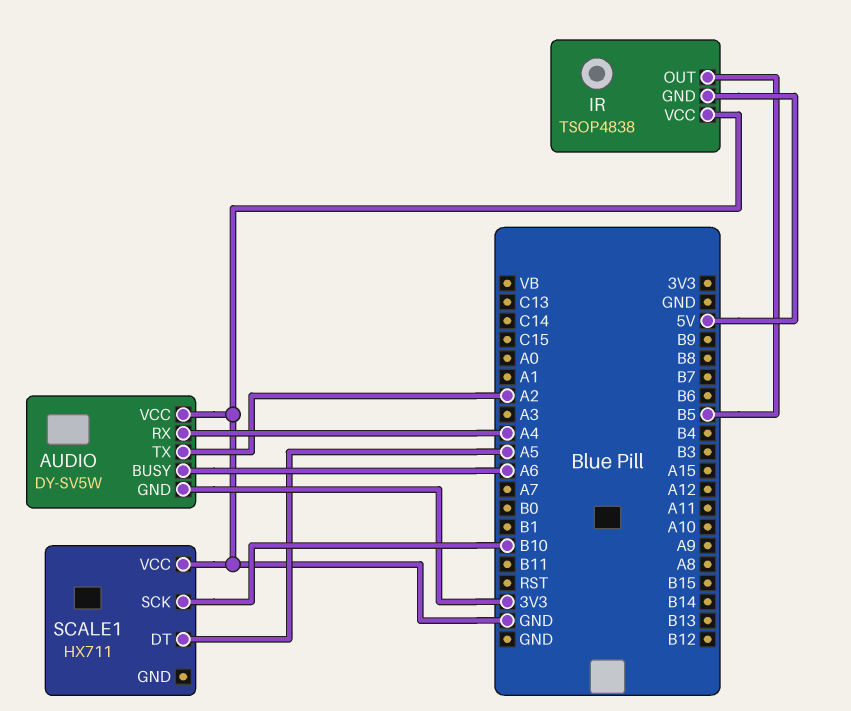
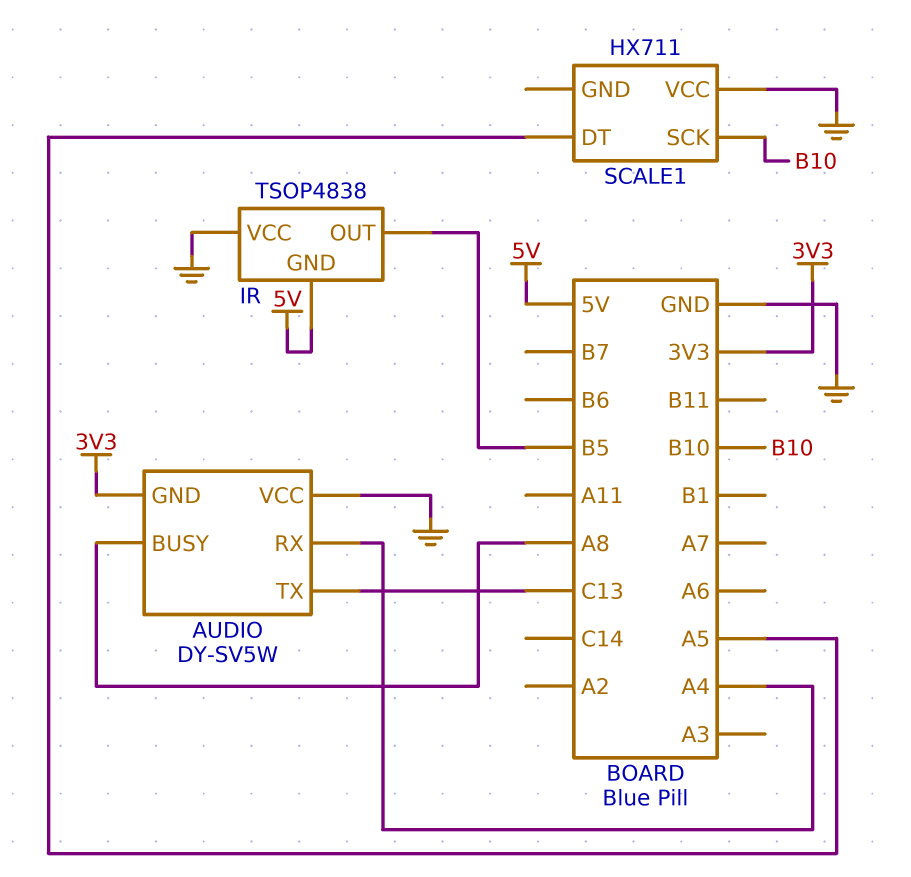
AUDIO pin BUSY: A6 -> A8
AUDIO pin TX: A2 -> C13

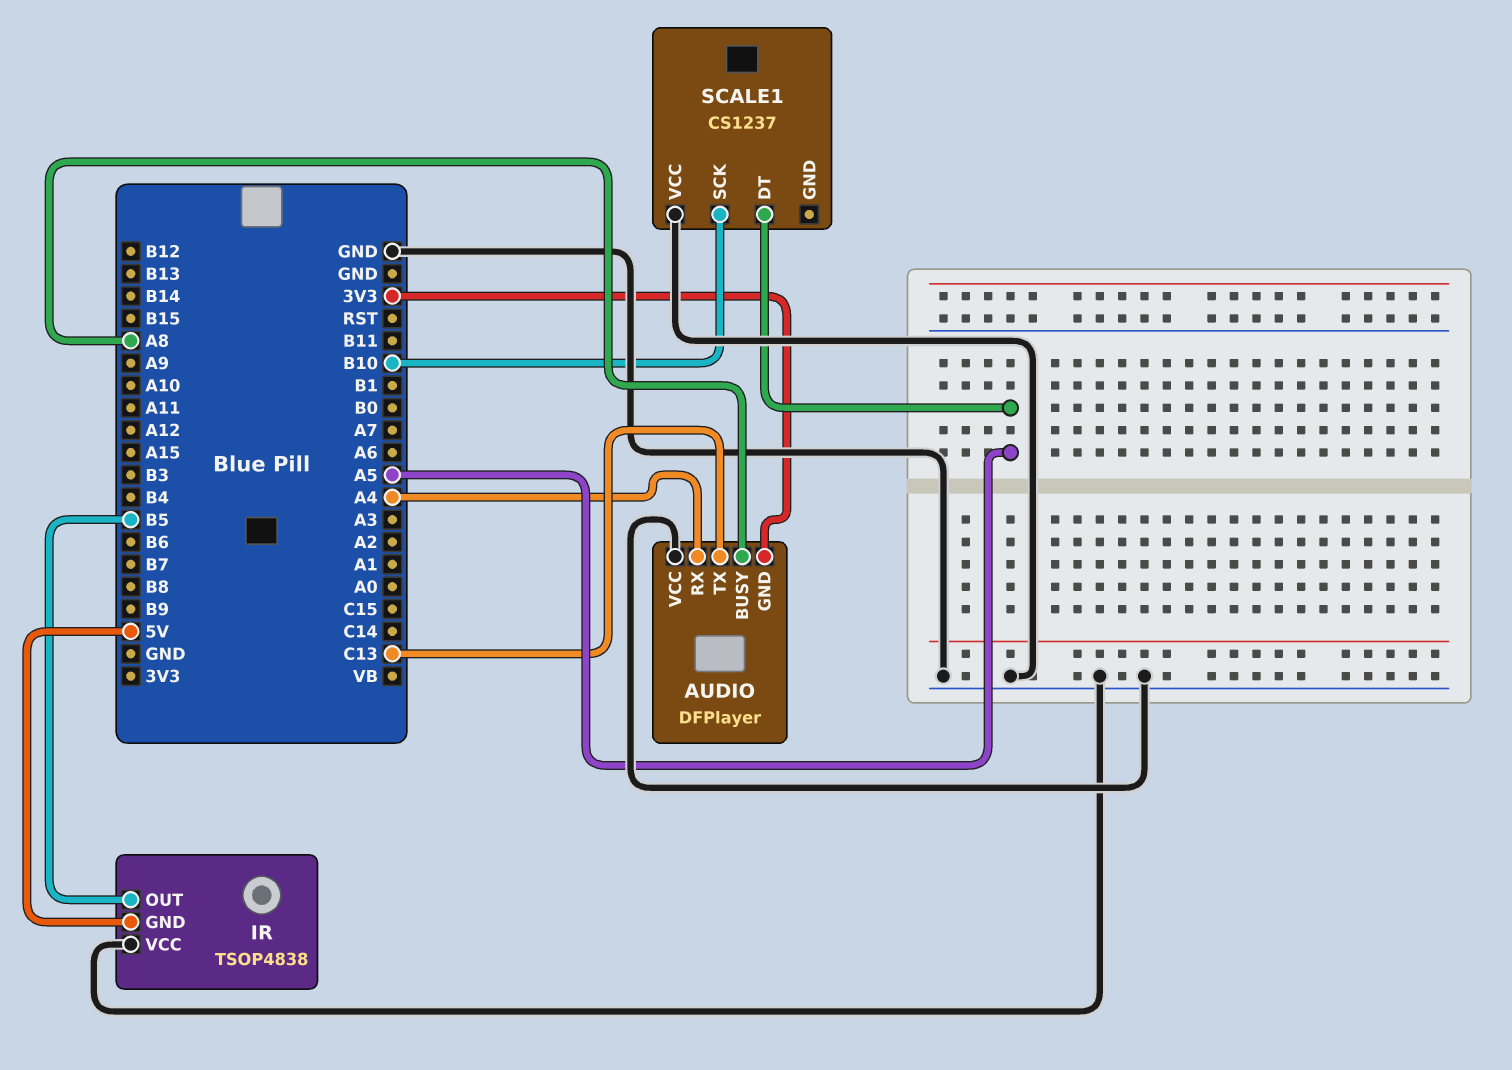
AUDIO: DY-SV5W -> DFPlayer
SCALE1: HX711 -> CS1237

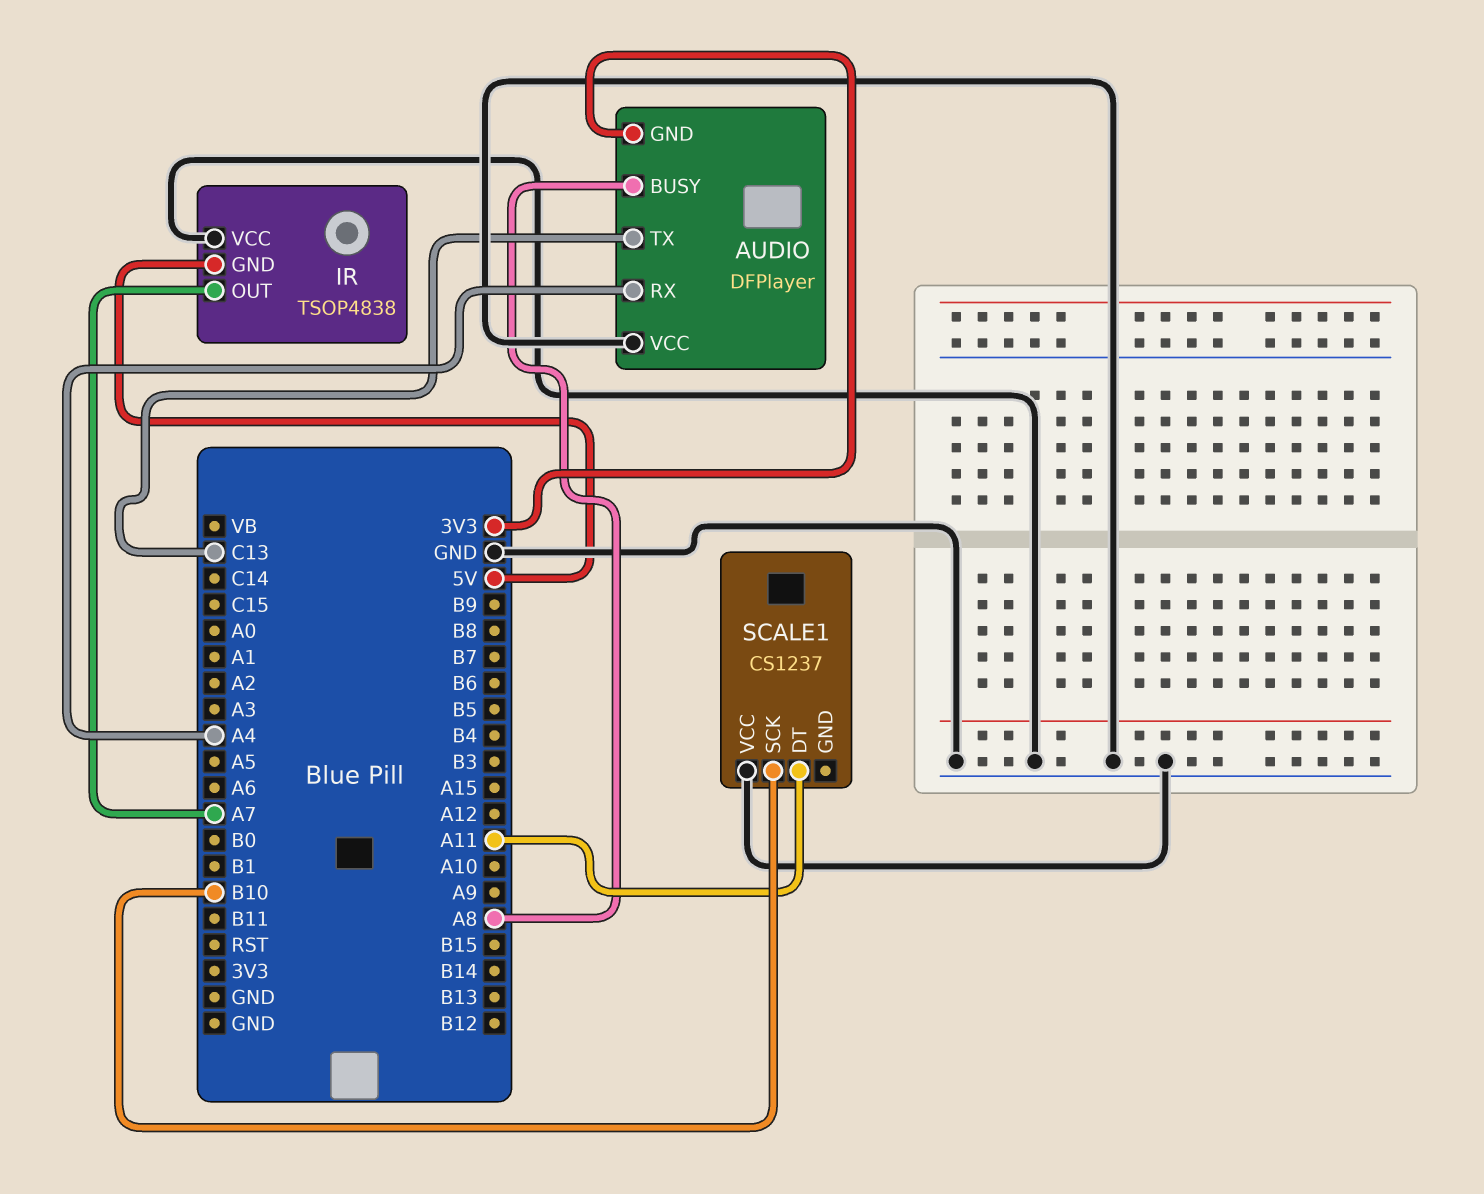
IR pin OUT: B5 -> A7
SCALE1 pin DT: A5 -> A11

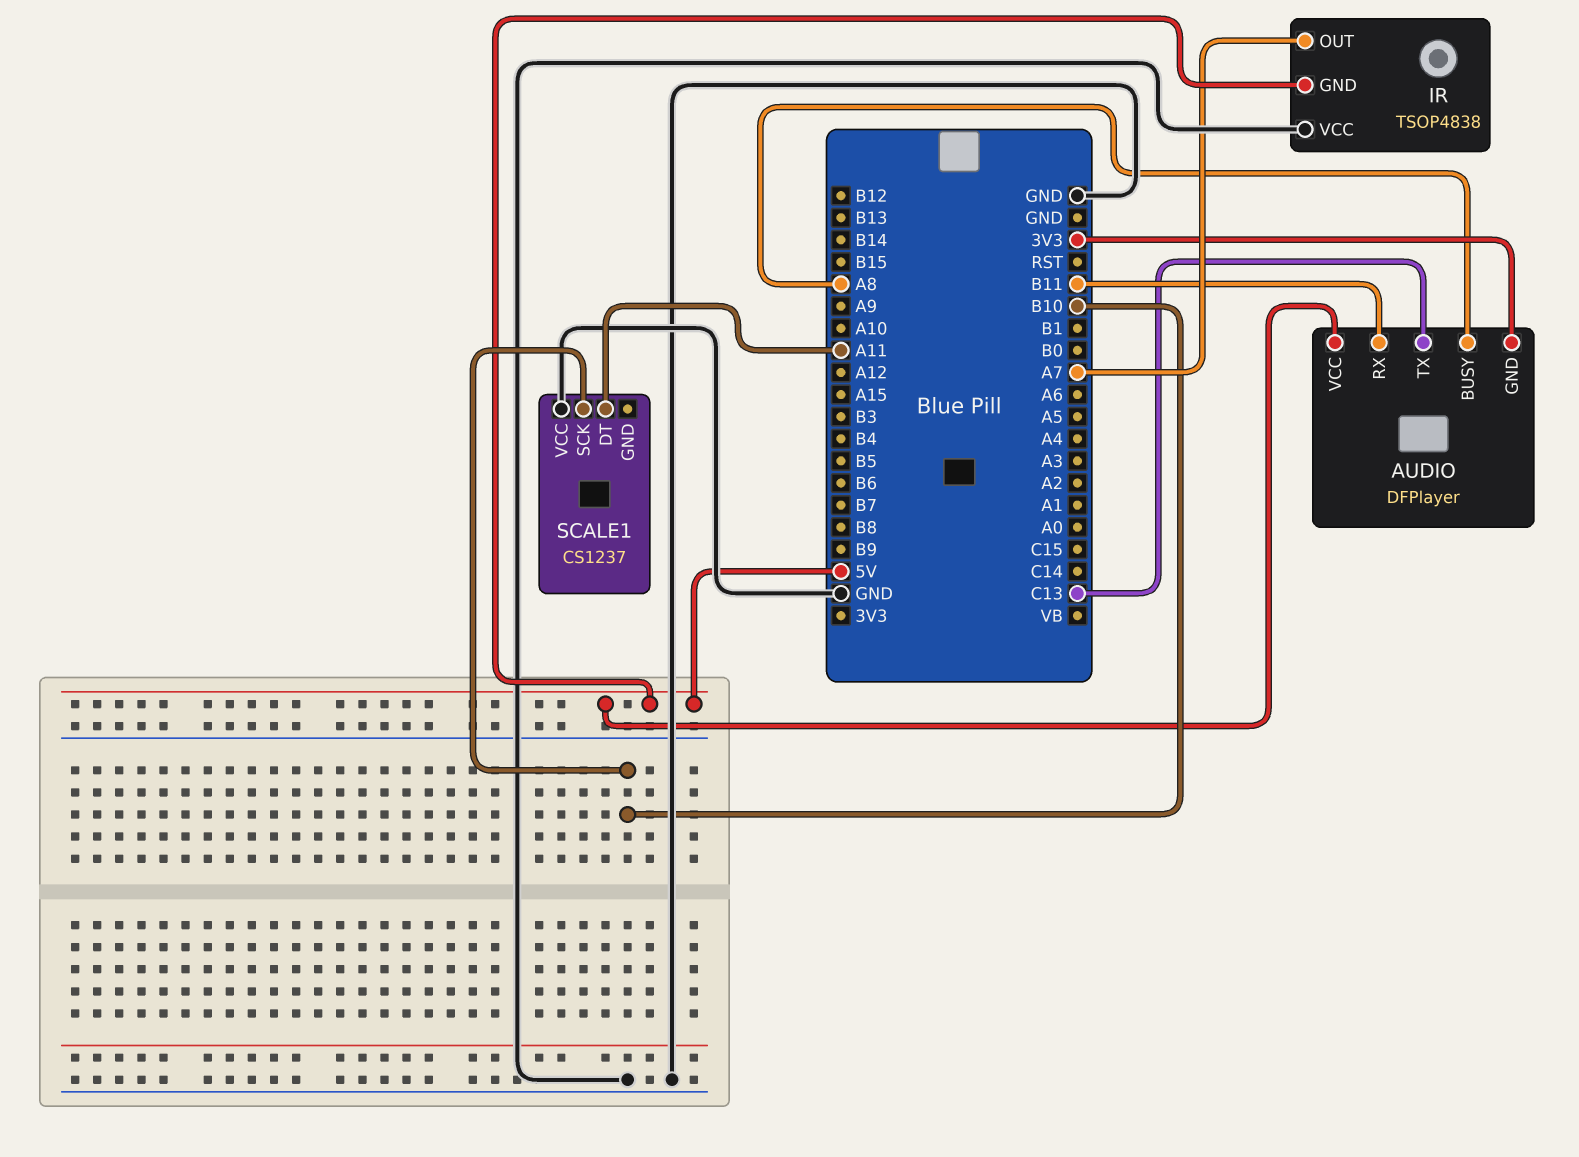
AUDIO pin RX: A4 -> B11
AUDIO pin VCC: GND -> 5V

